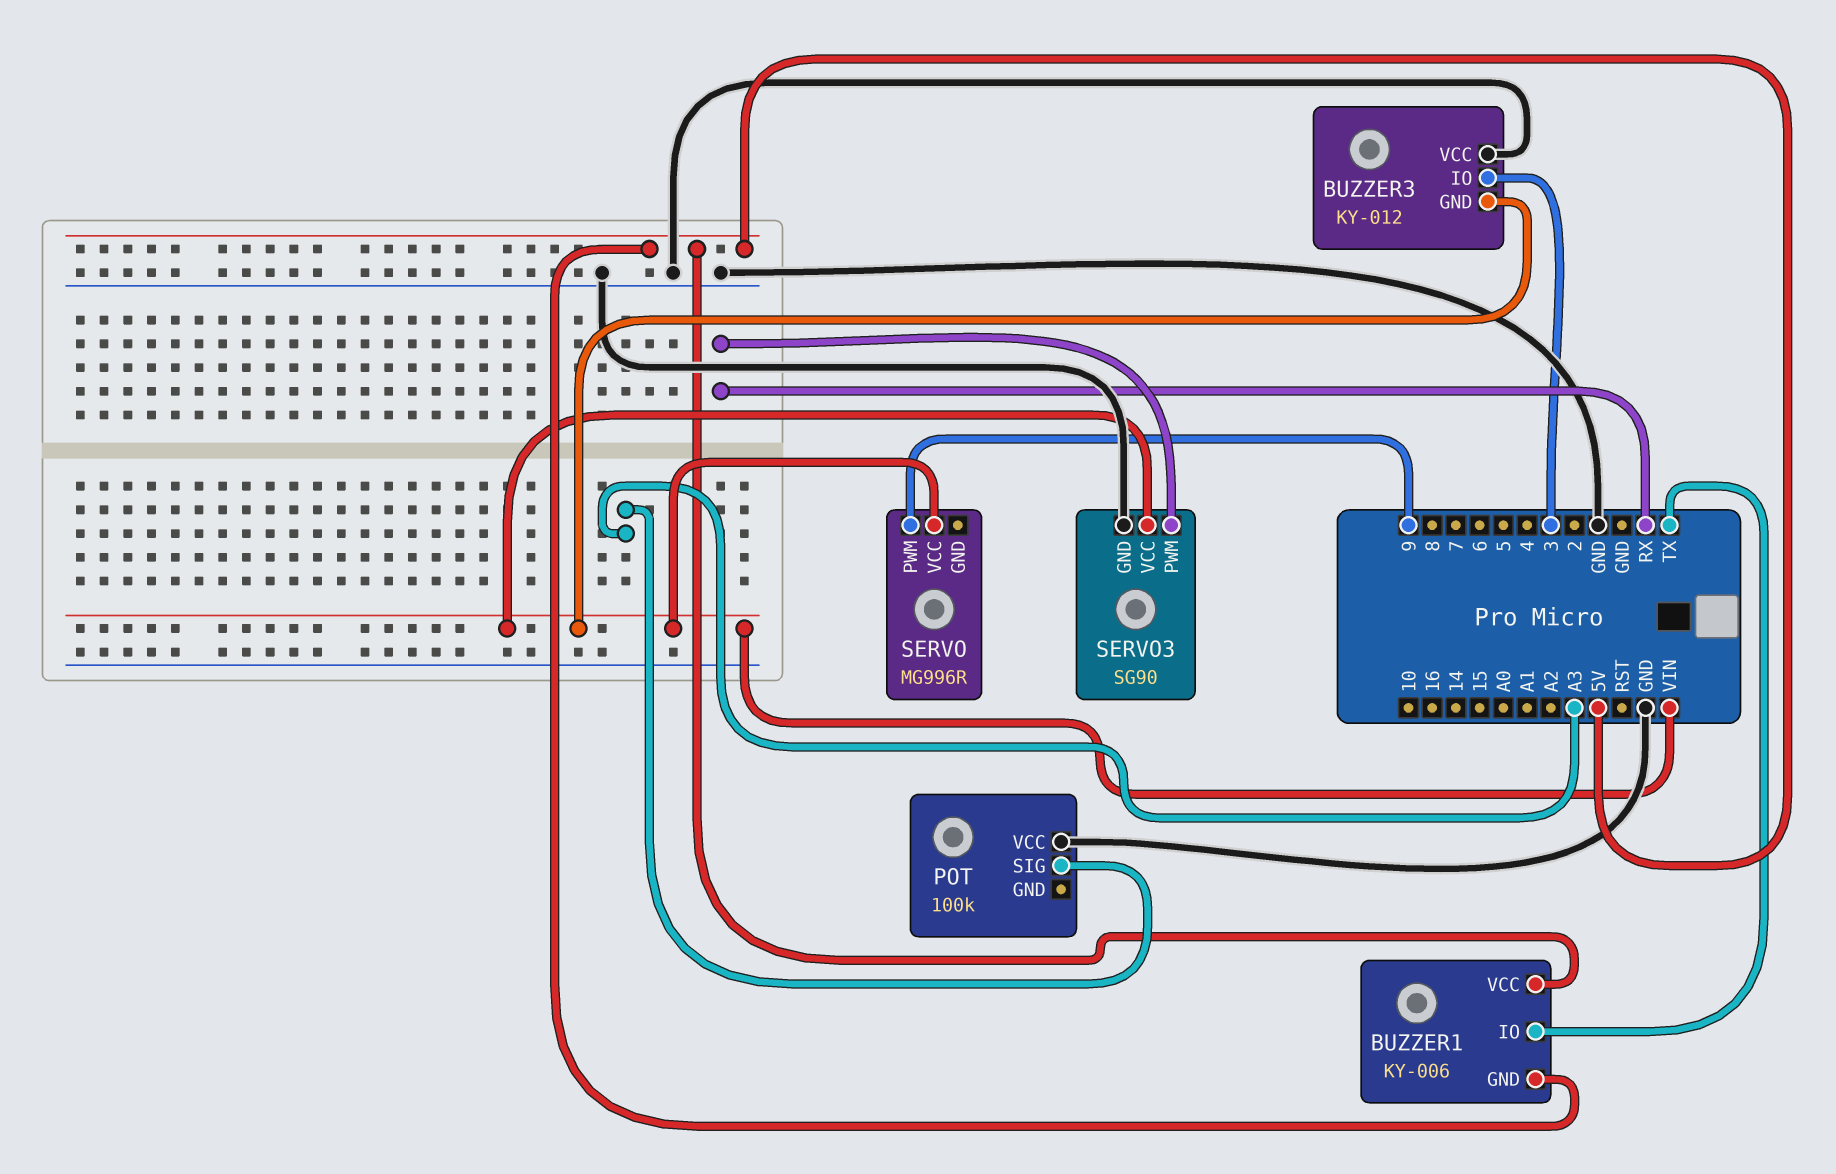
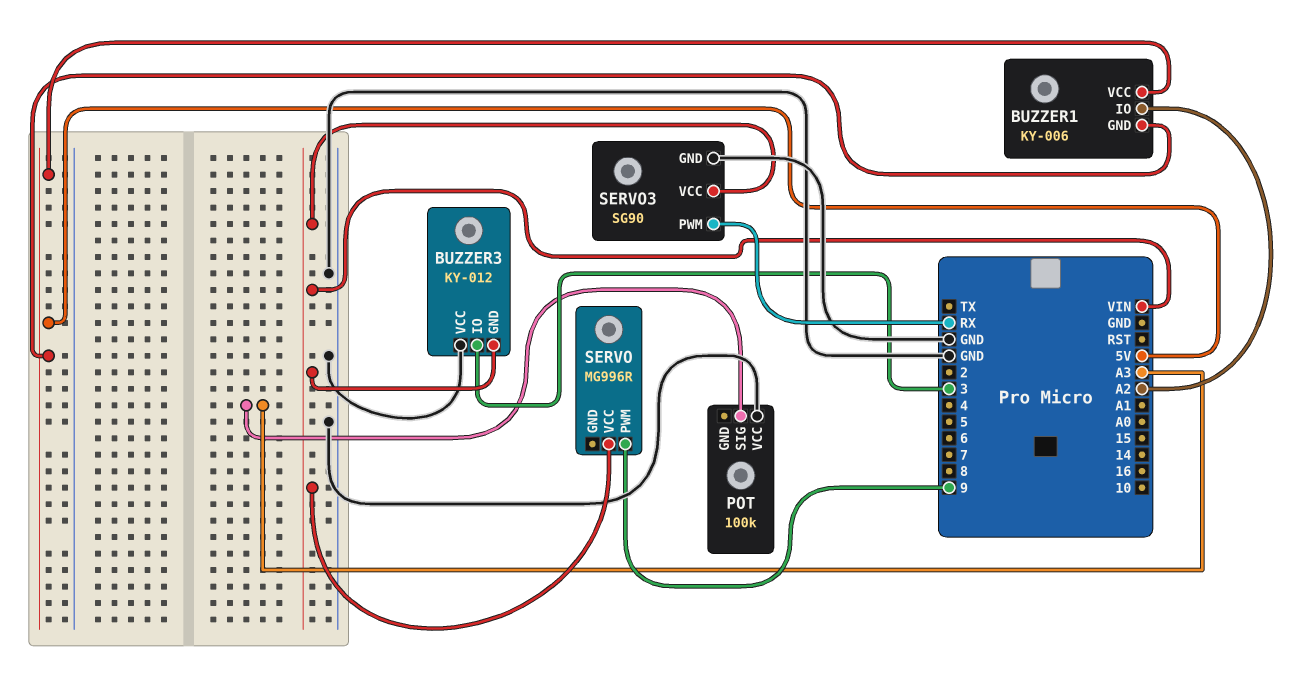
BUZZER1 pin IO: TX -> A2

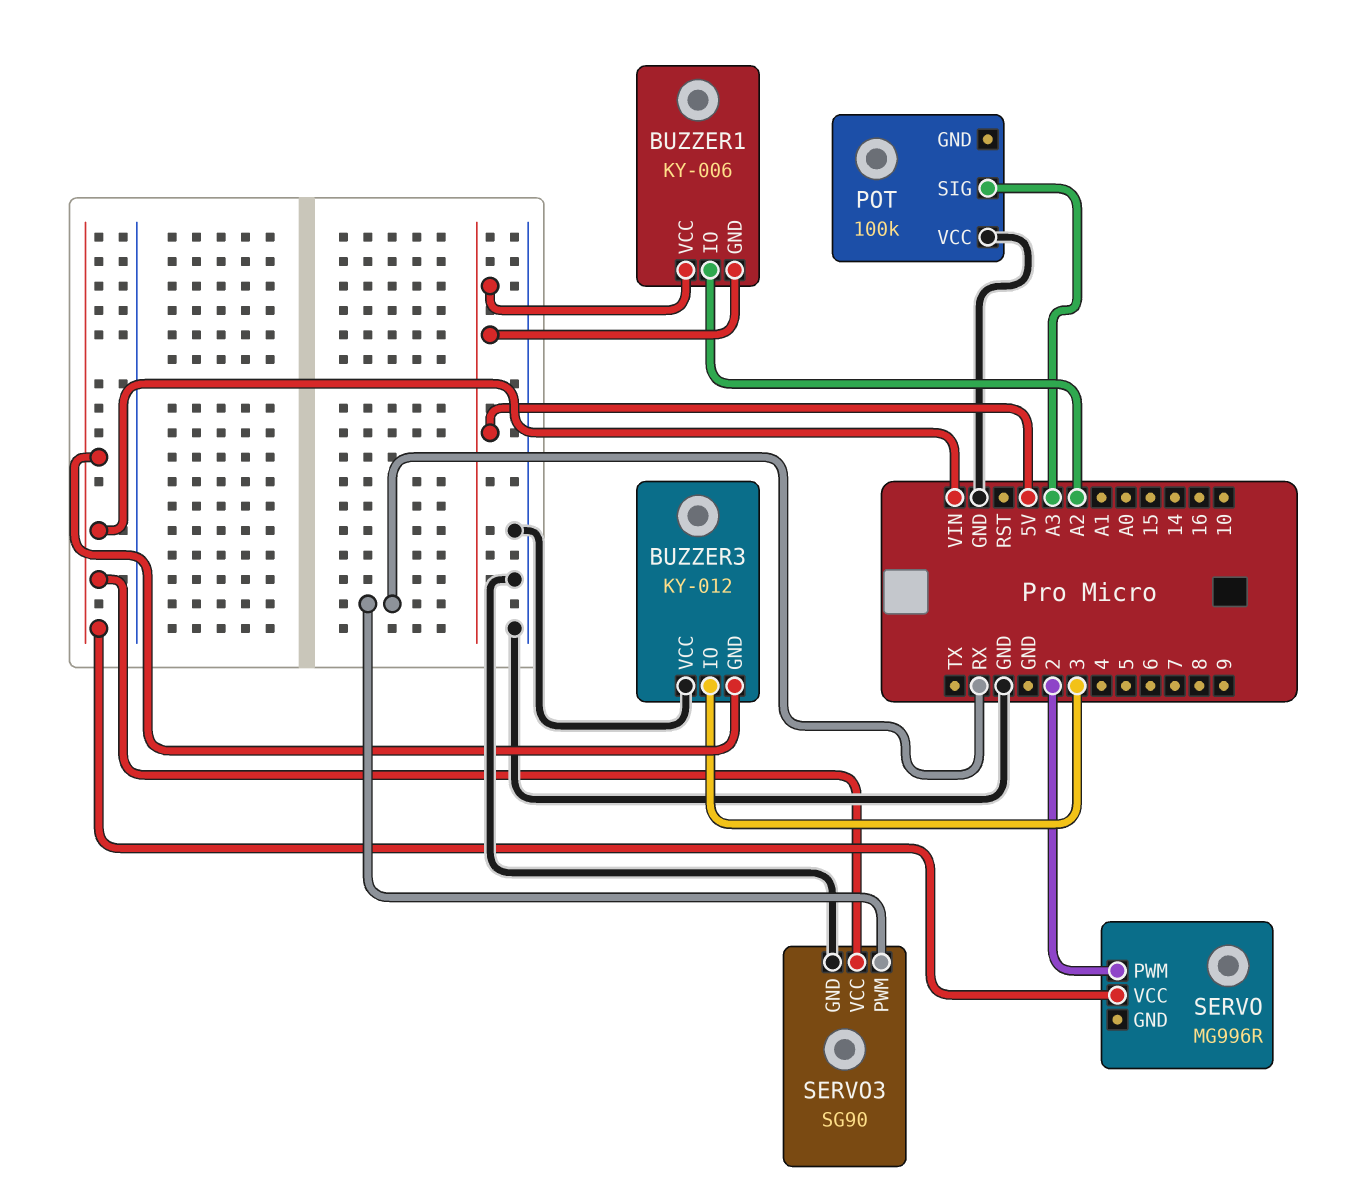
SERVO pin PWM: 9 -> 2

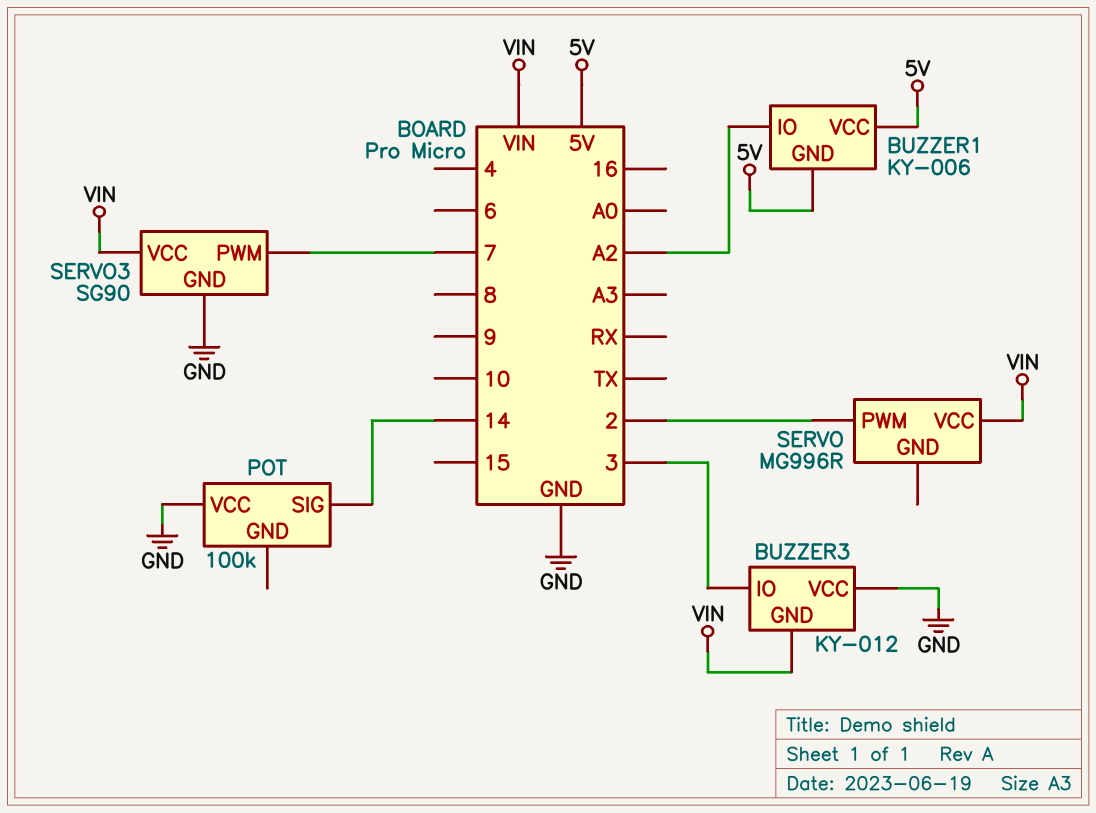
POT pin SIG: A3 -> 14
SERVO3 pin PWM: RX -> 7

